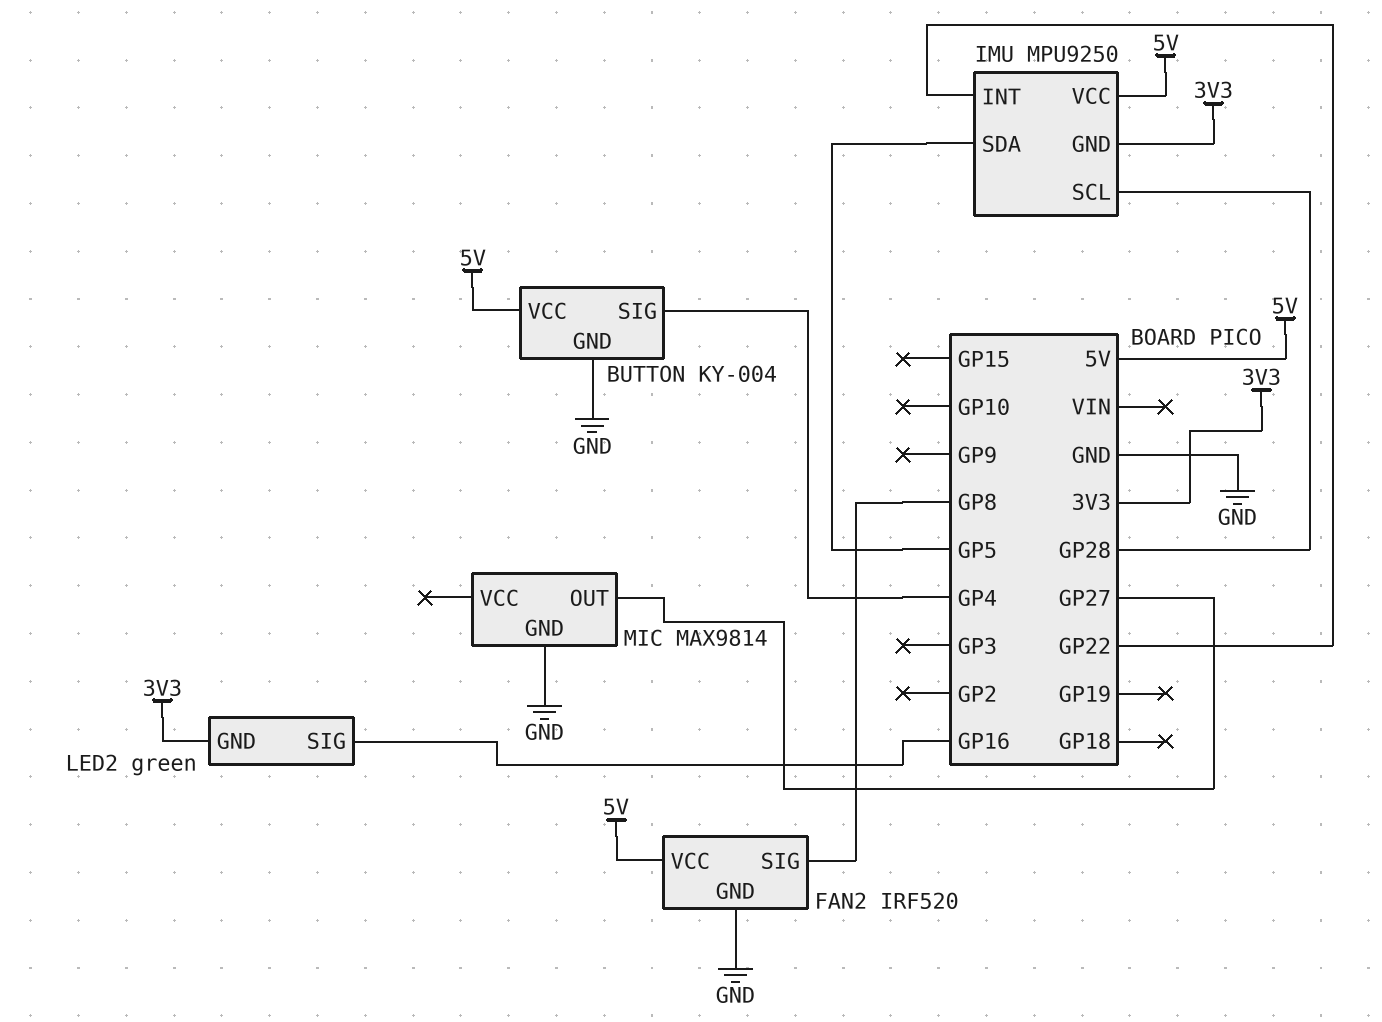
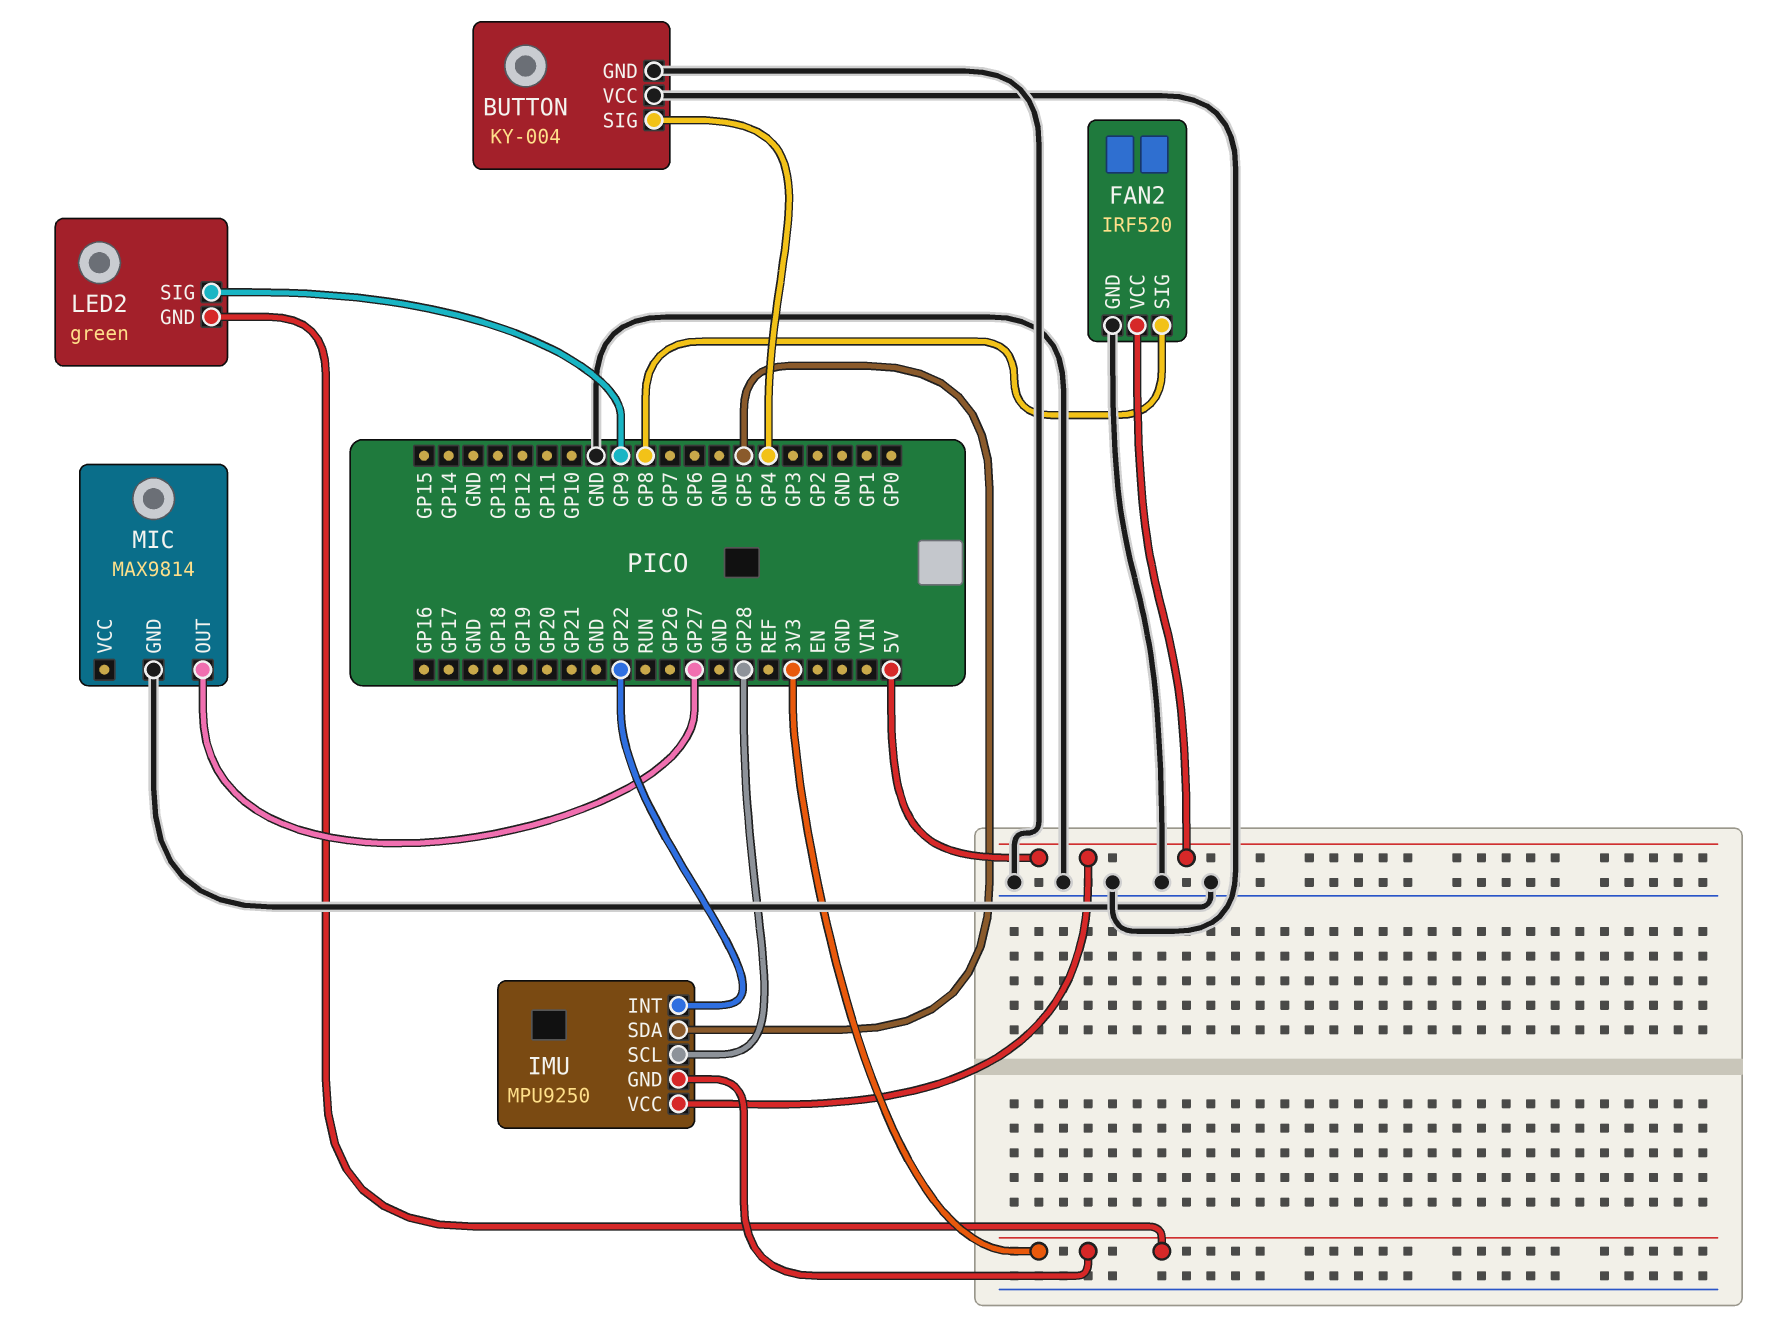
BUTTON pin VCC: 5V -> GND
LED2 pin SIG: GP16 -> GP9

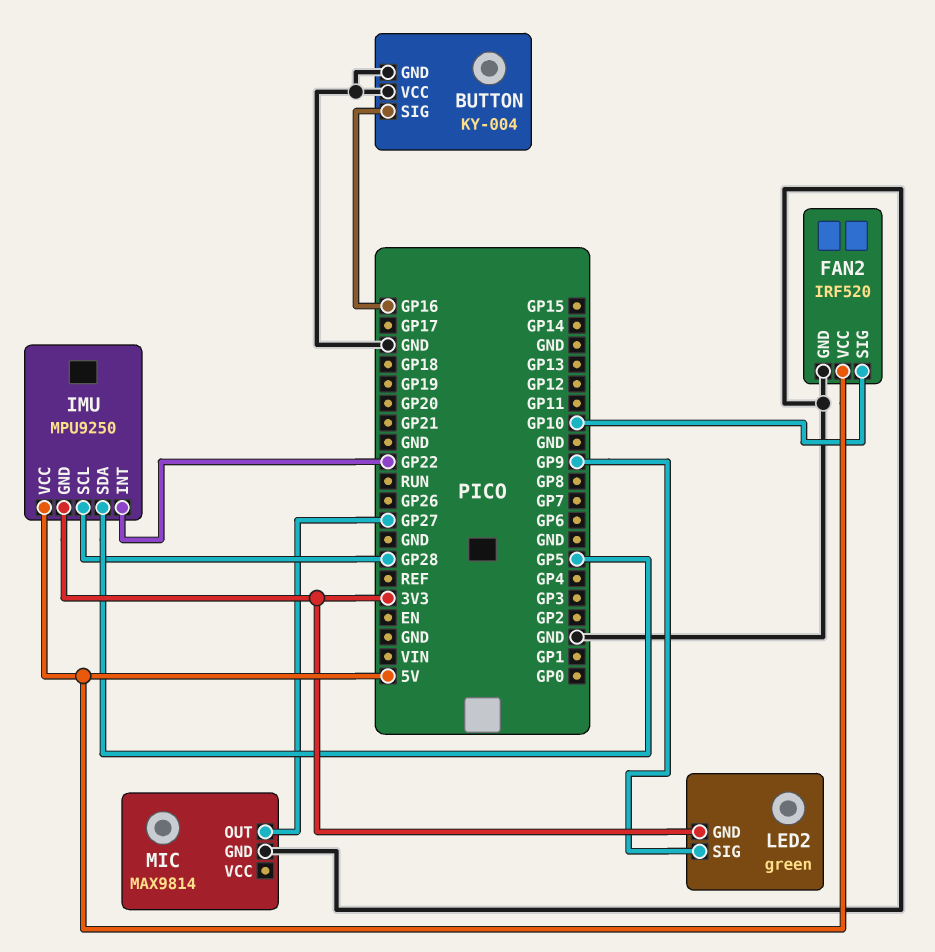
BUTTON pin SIG: GP4 -> GP16
FAN2 pin SIG: GP8 -> GP10

